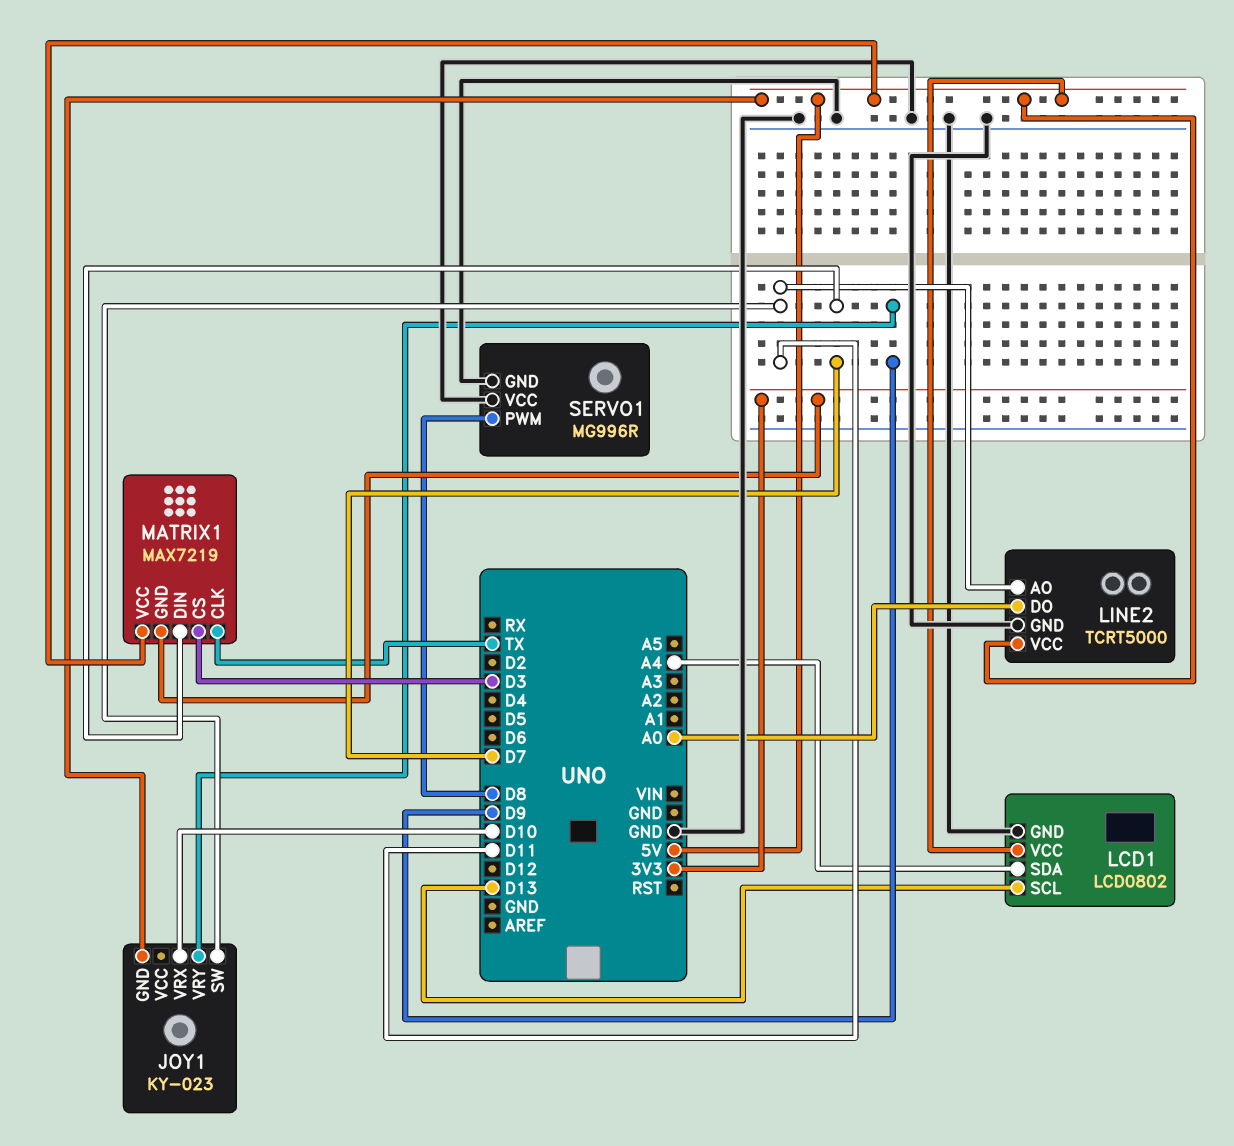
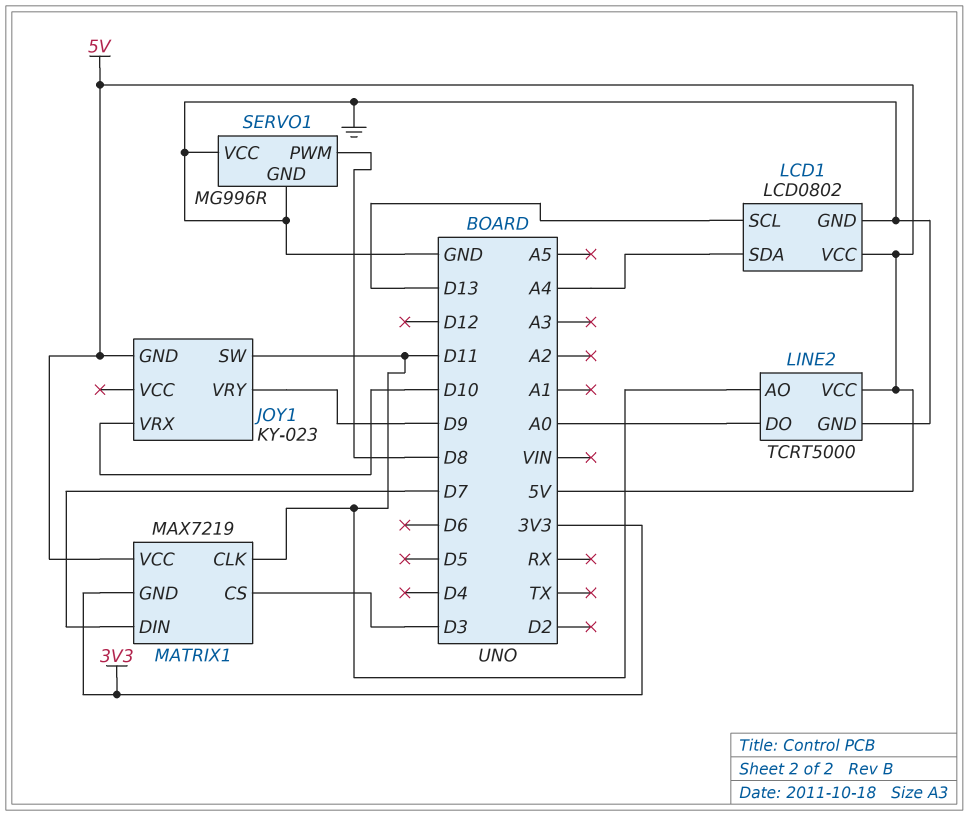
MATRIX1 pin CLK: TX -> D11

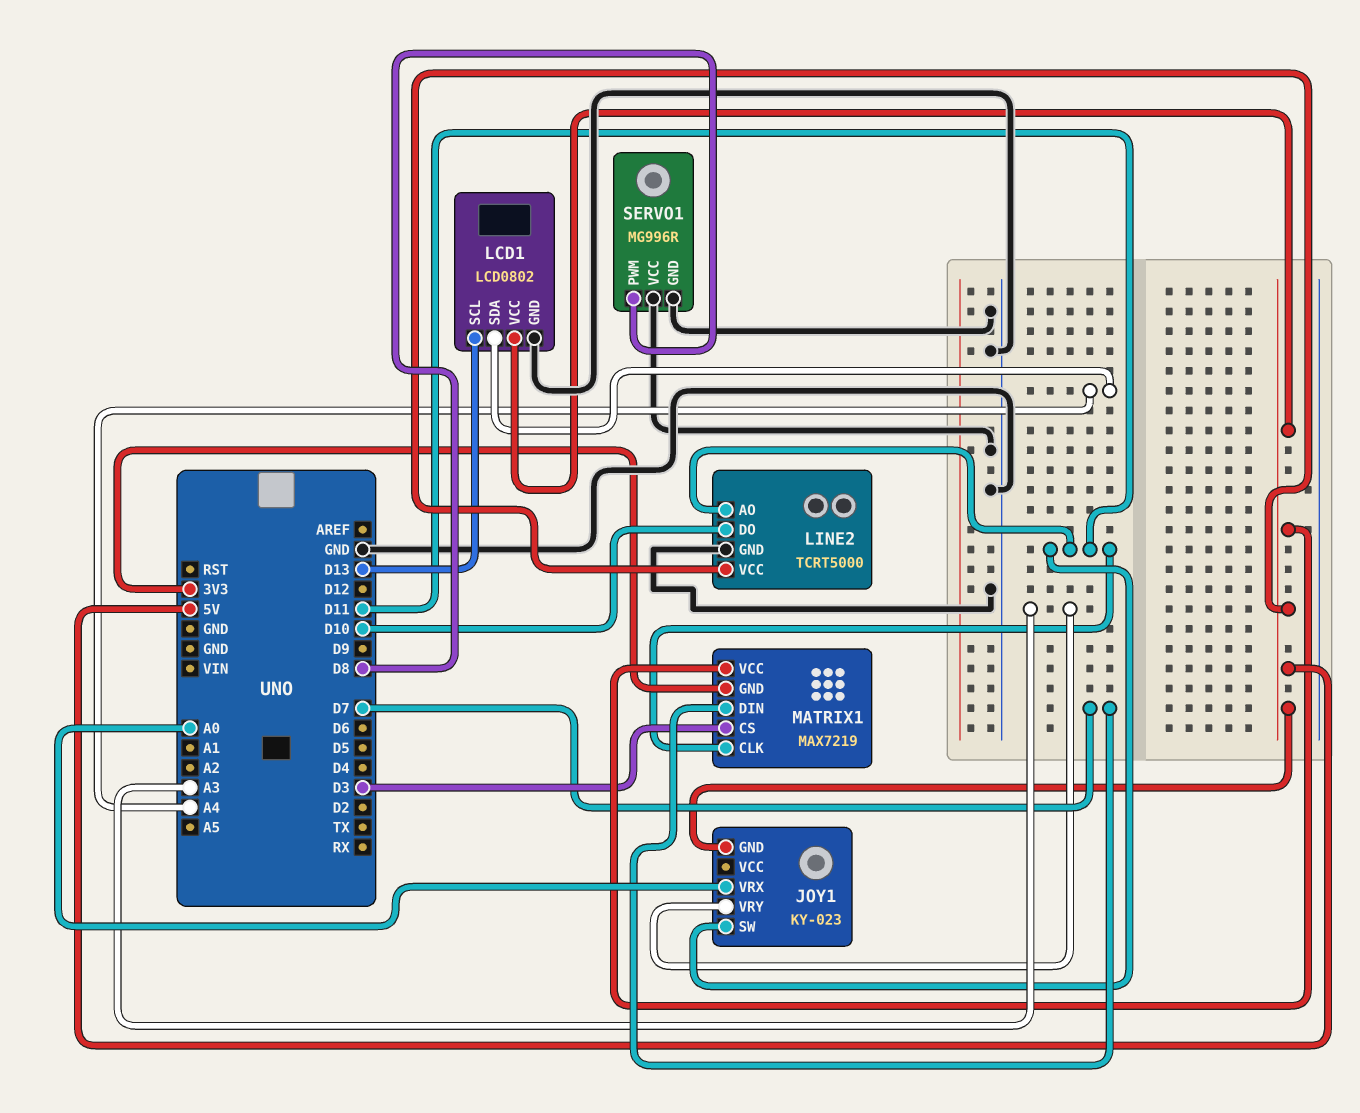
JOY1 pin VRX: D10 -> A0
JOY1 pin VRY: D9 -> A3
LINE2 pin DO: A0 -> D10

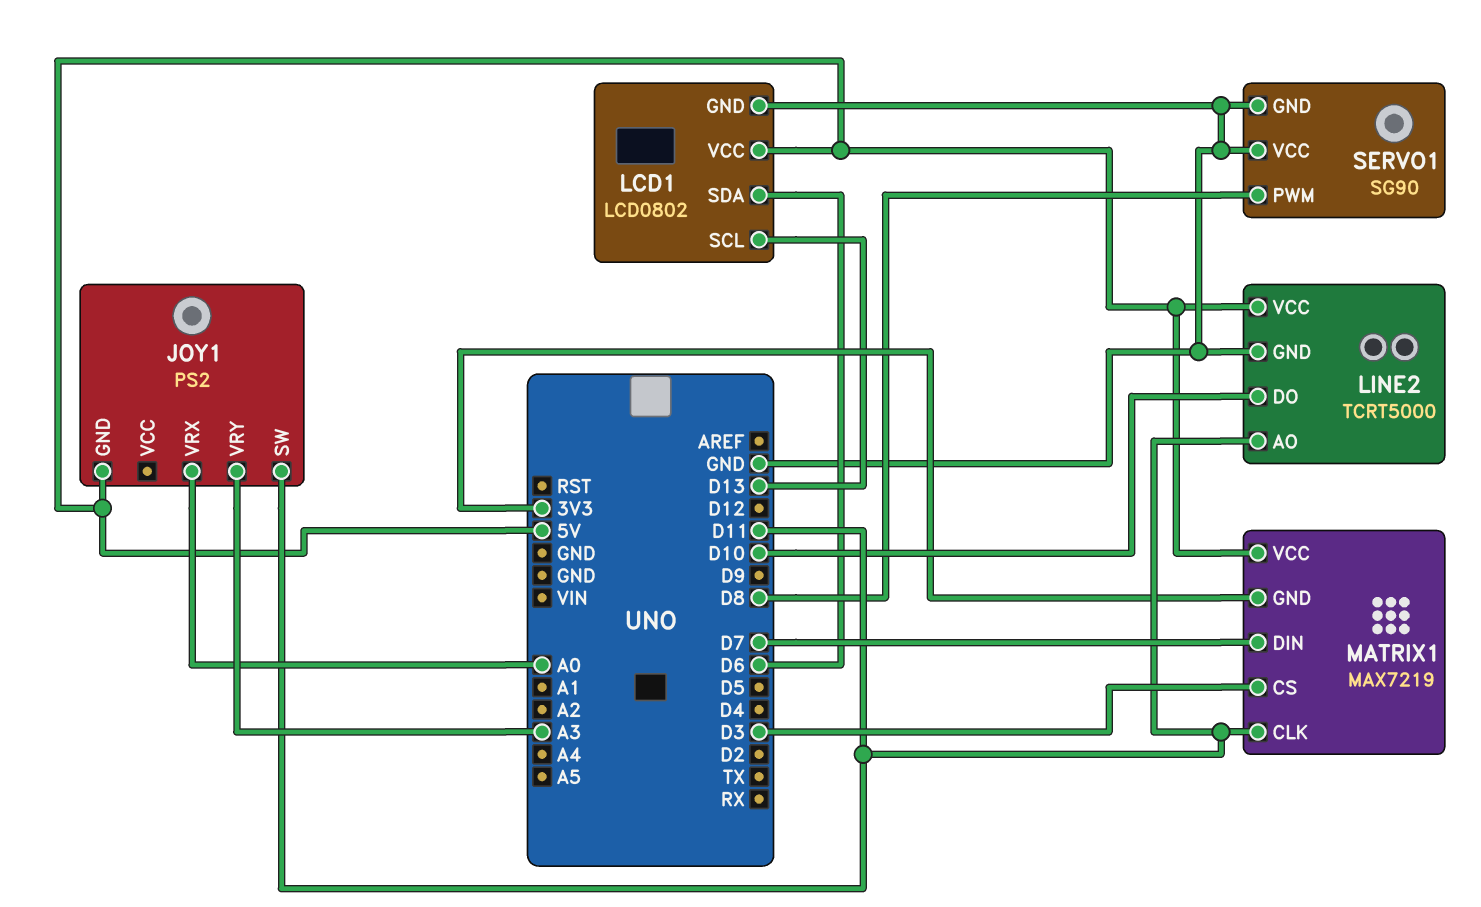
JOY1: KY-023 -> PS2
LCD1 pin SDA: A4 -> D6
SERVO1: MG996R -> SG90

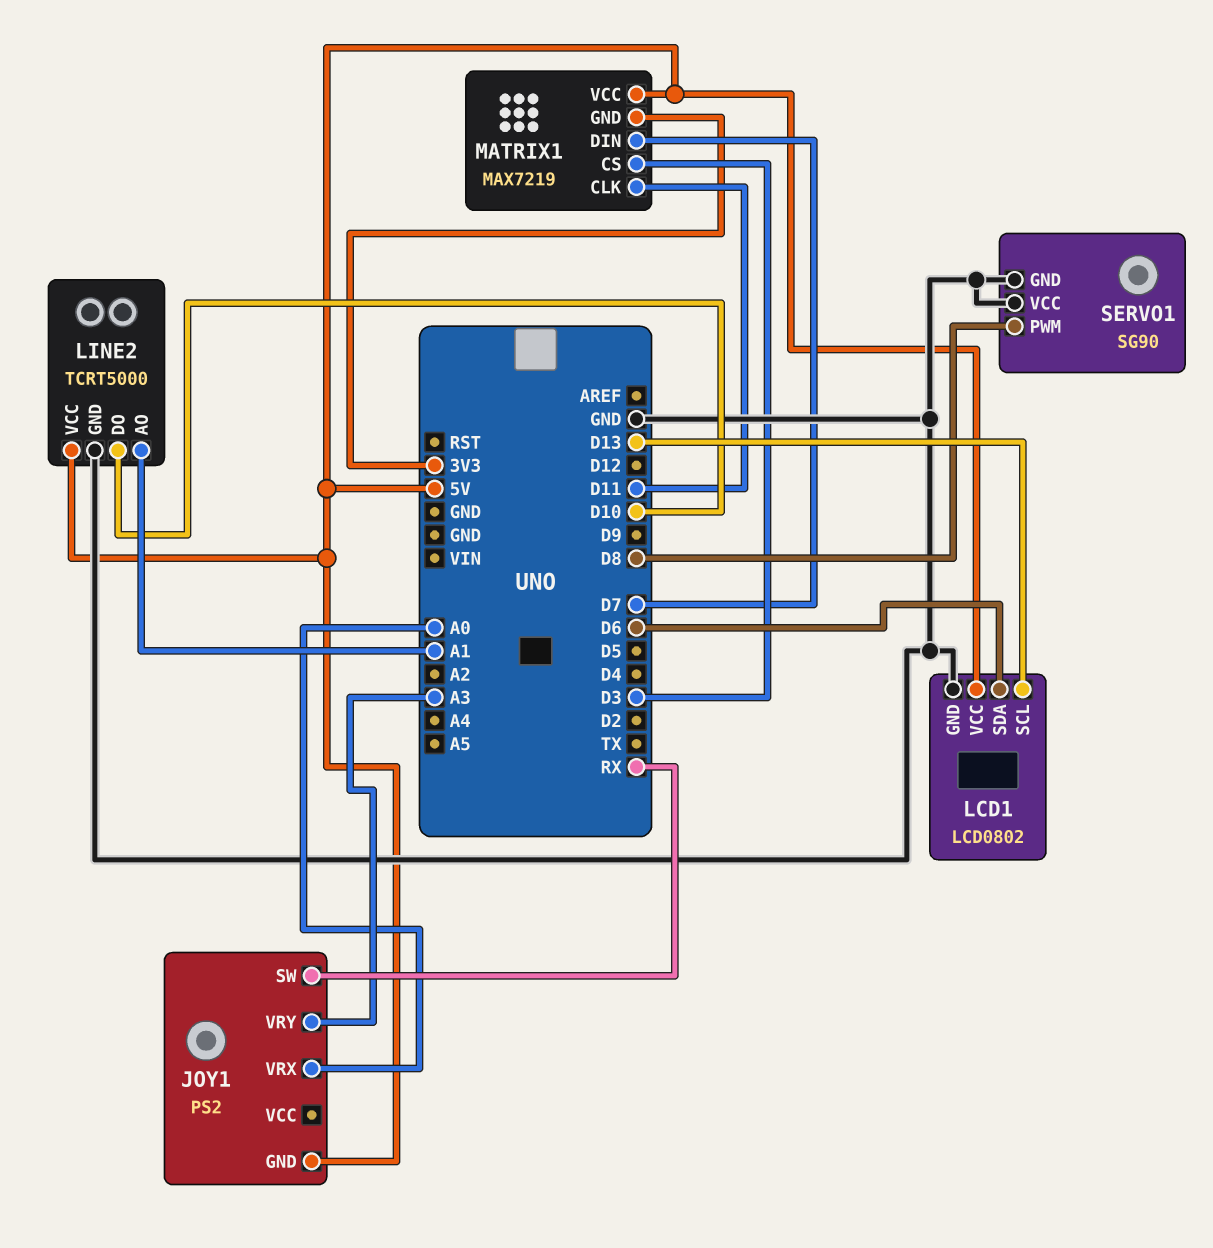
JOY1 pin SW: D11 -> RX
LINE2 pin AO: D11 -> A1

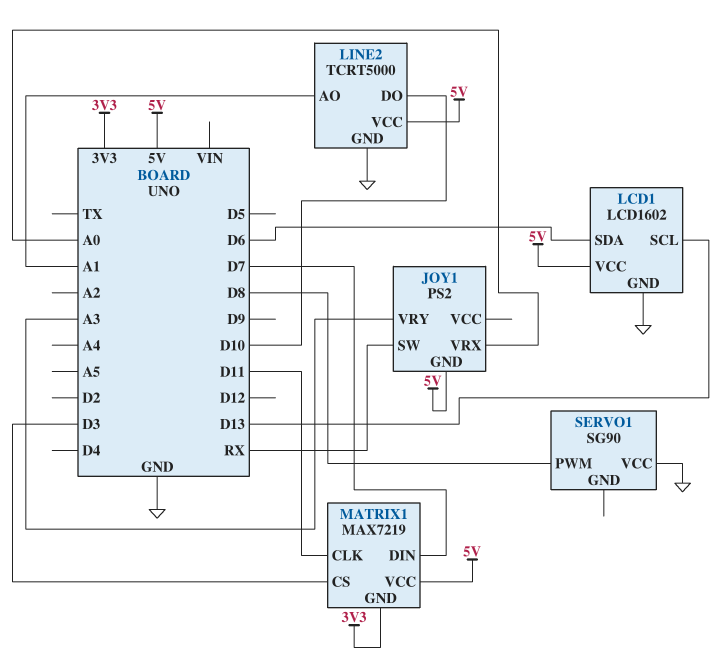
LCD1: LCD0802 -> LCD1602
SERVO1 pin GND: GND -> none

